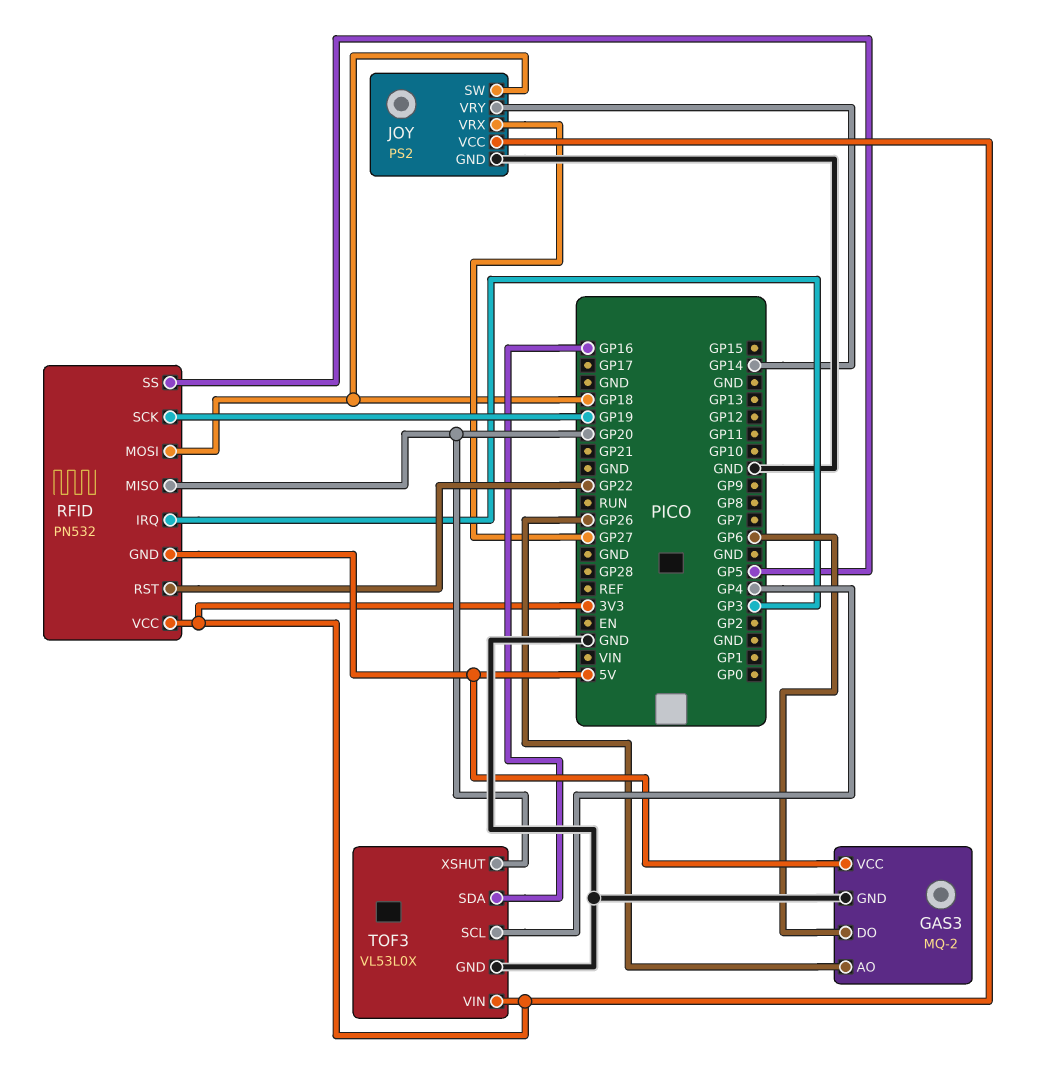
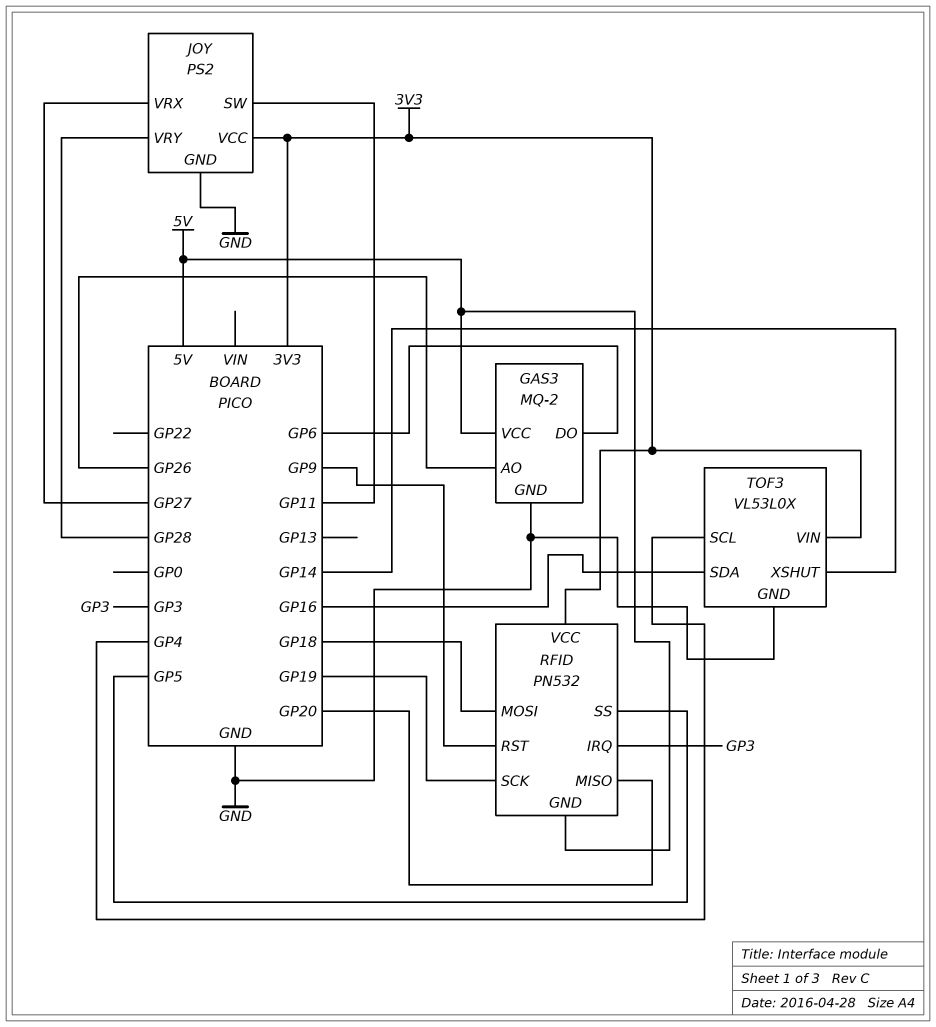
JOY pin SW: GP18 -> GP11
JOY pin VRY: GP14 -> GP28
RFID pin RST: GP22 -> GP9
TOF3 pin XSHUT: GP20 -> GP14

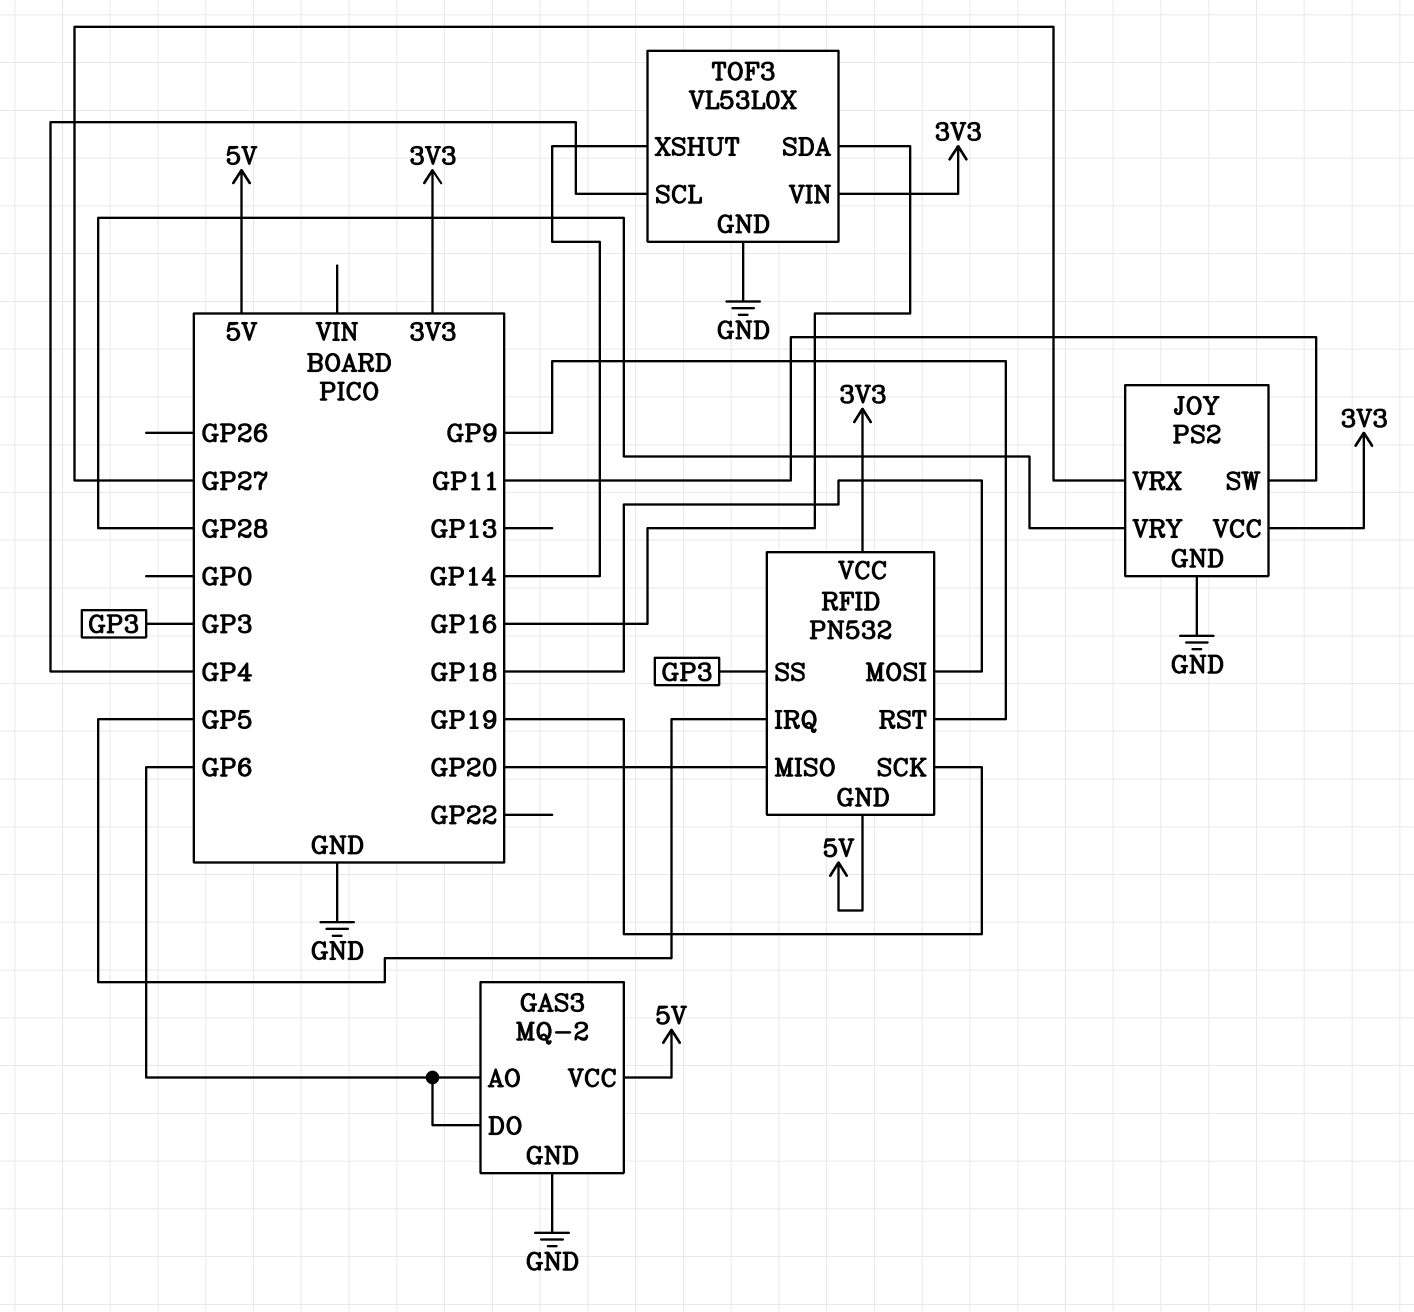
GAS3 pin AO: GP26 -> GP6
RFID pin IRQ: GP3 -> GP5
RFID pin SS: GP5 -> GP3

